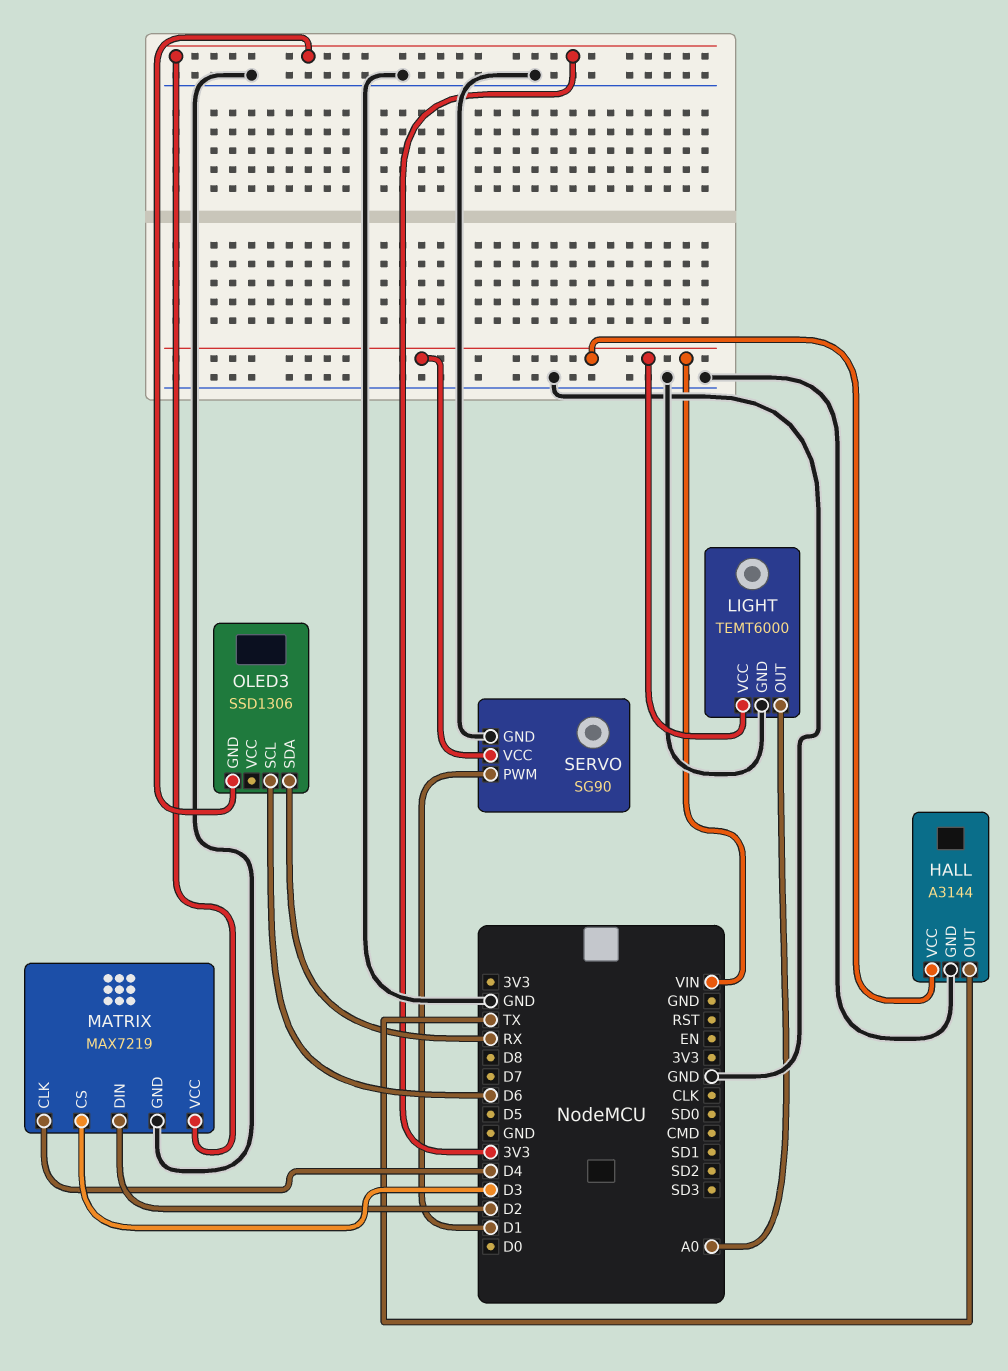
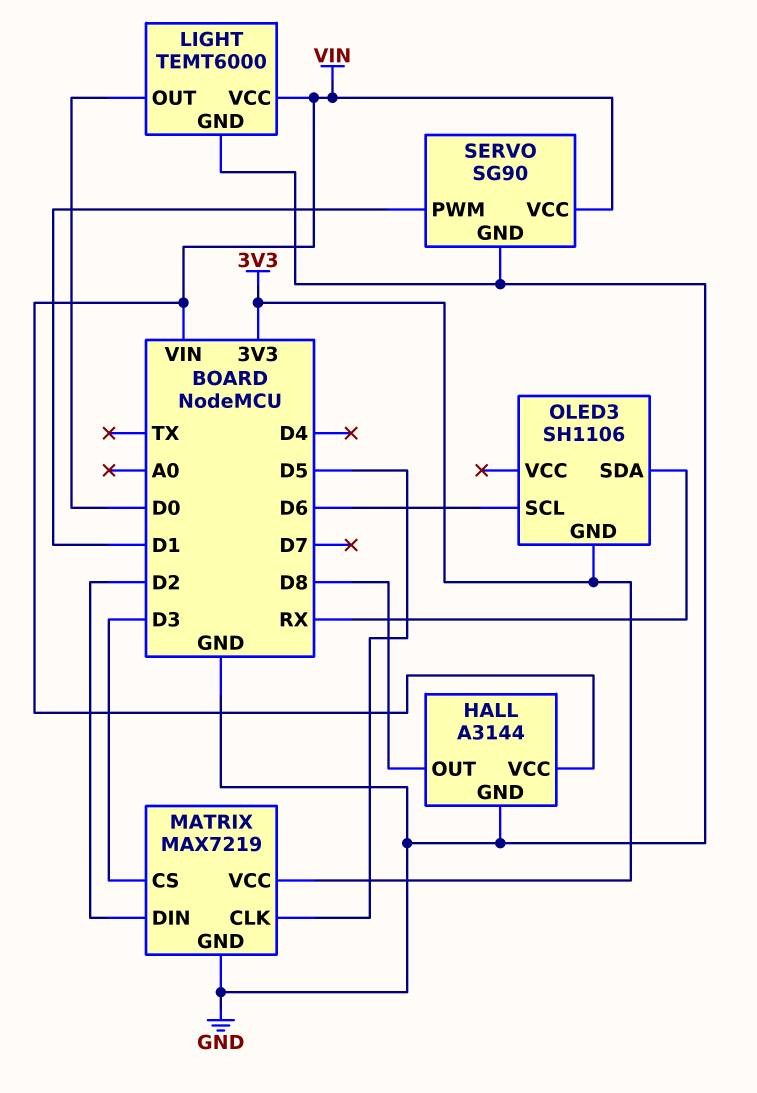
HALL pin OUT: TX -> D8
LIGHT pin OUT: A0 -> D0
MATRIX pin CLK: D4 -> D5
OLED3: SSD1306 -> SH1106

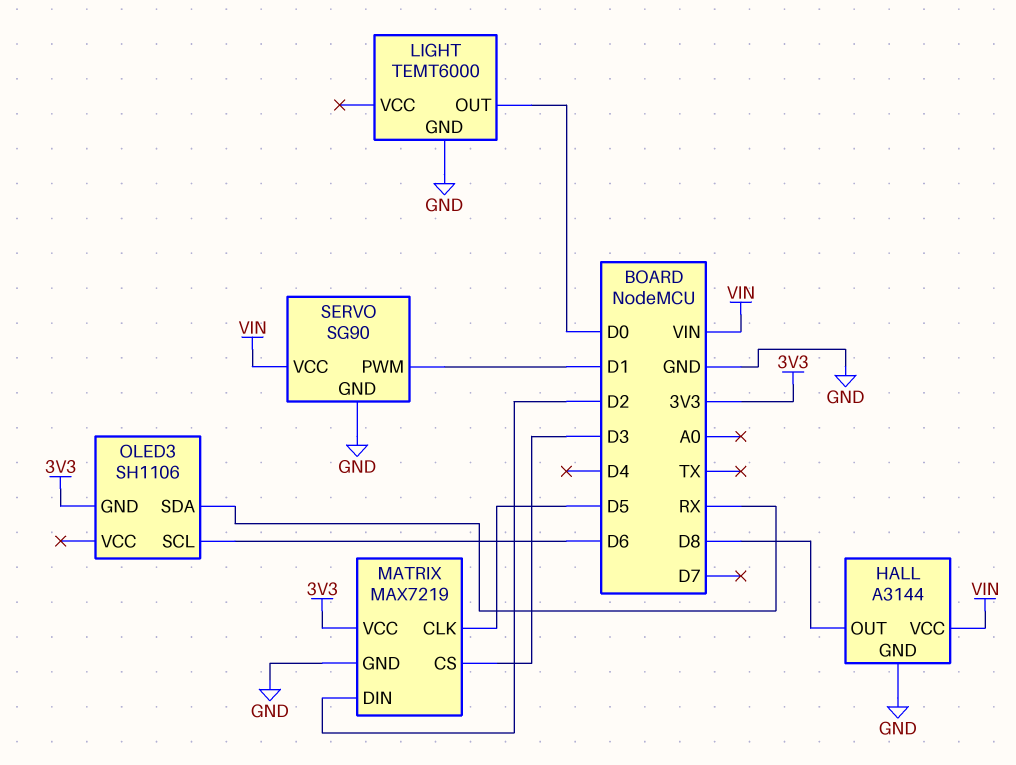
LIGHT pin VCC: VIN -> none

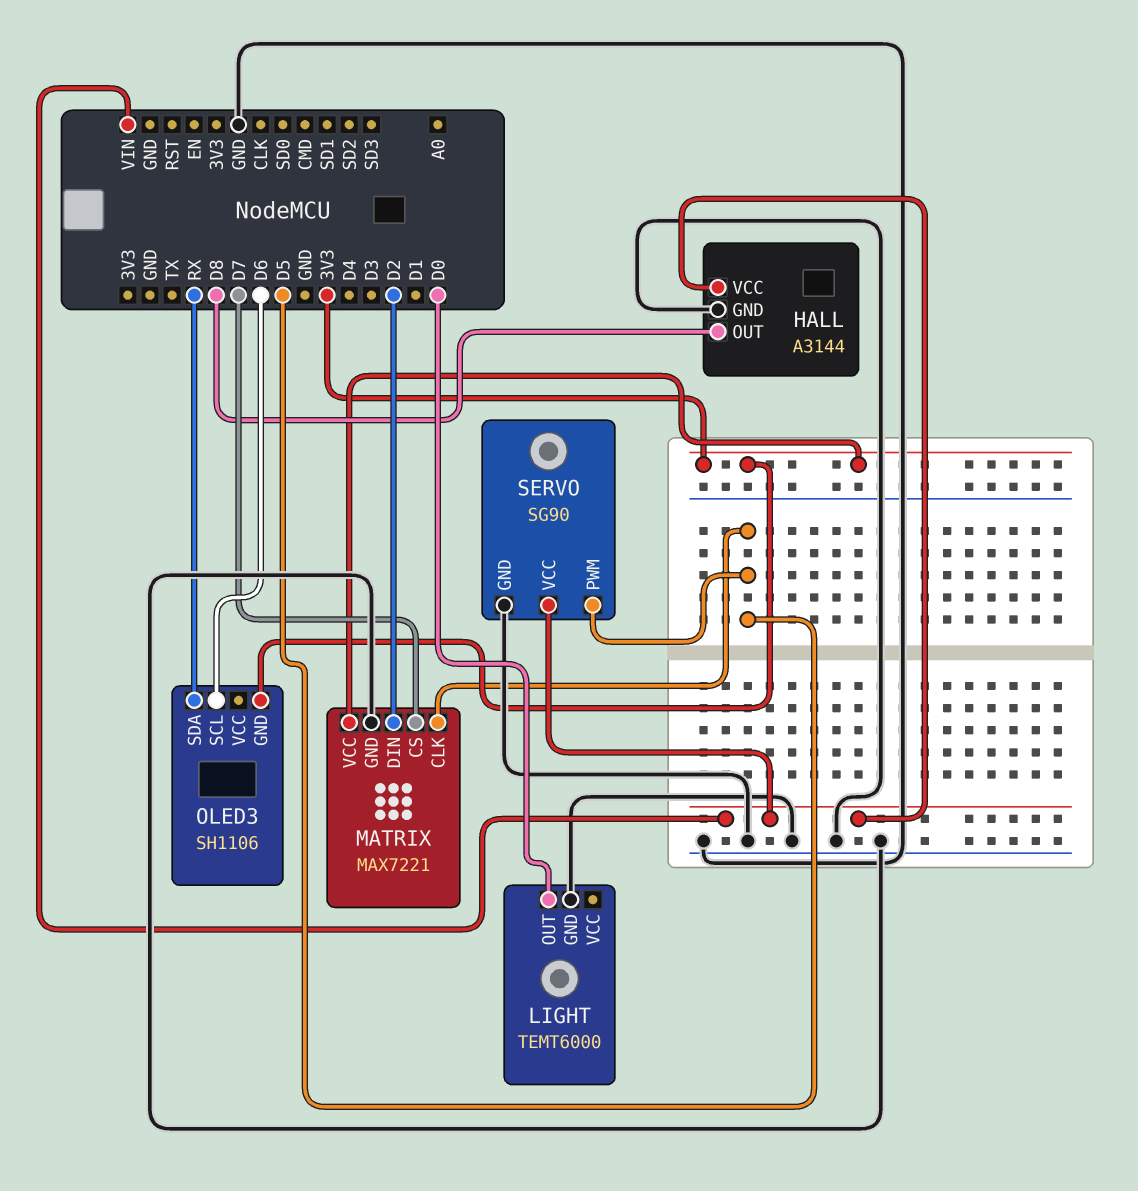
MATRIX: MAX7219 -> MAX7221
MATRIX pin CS: D3 -> D7
SERVO pin PWM: D1 -> D5

